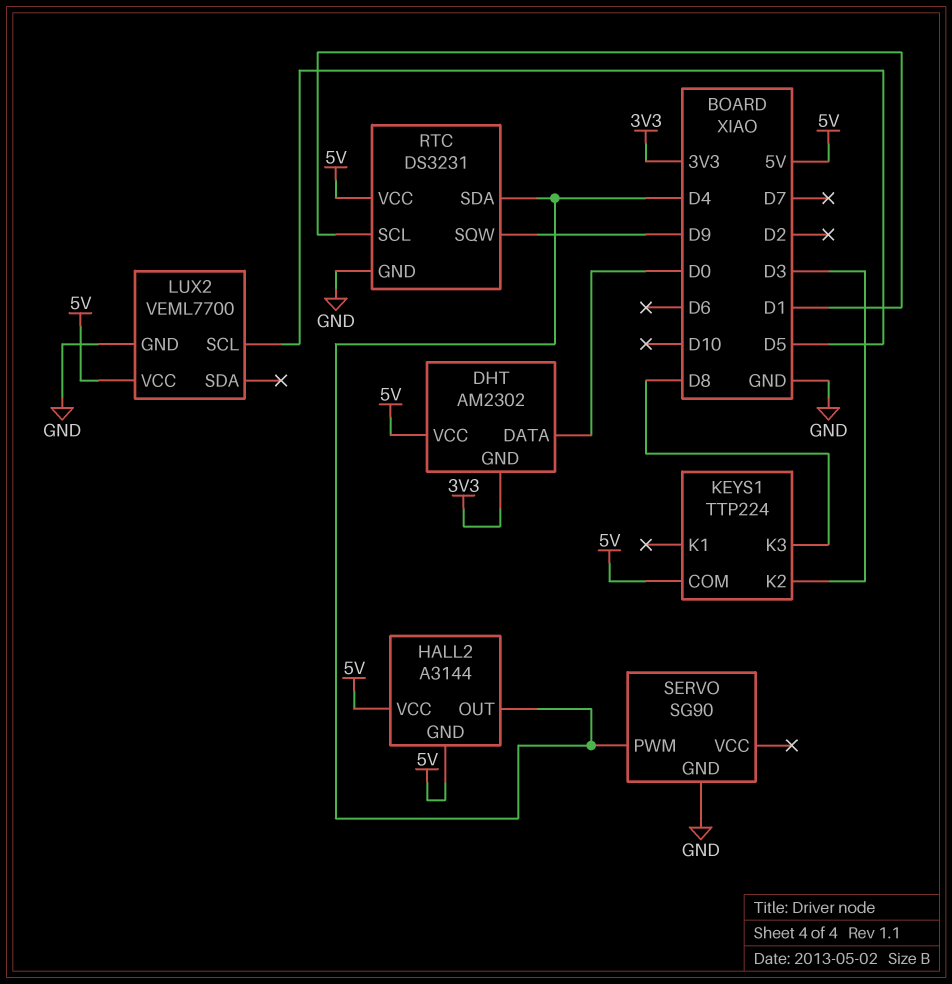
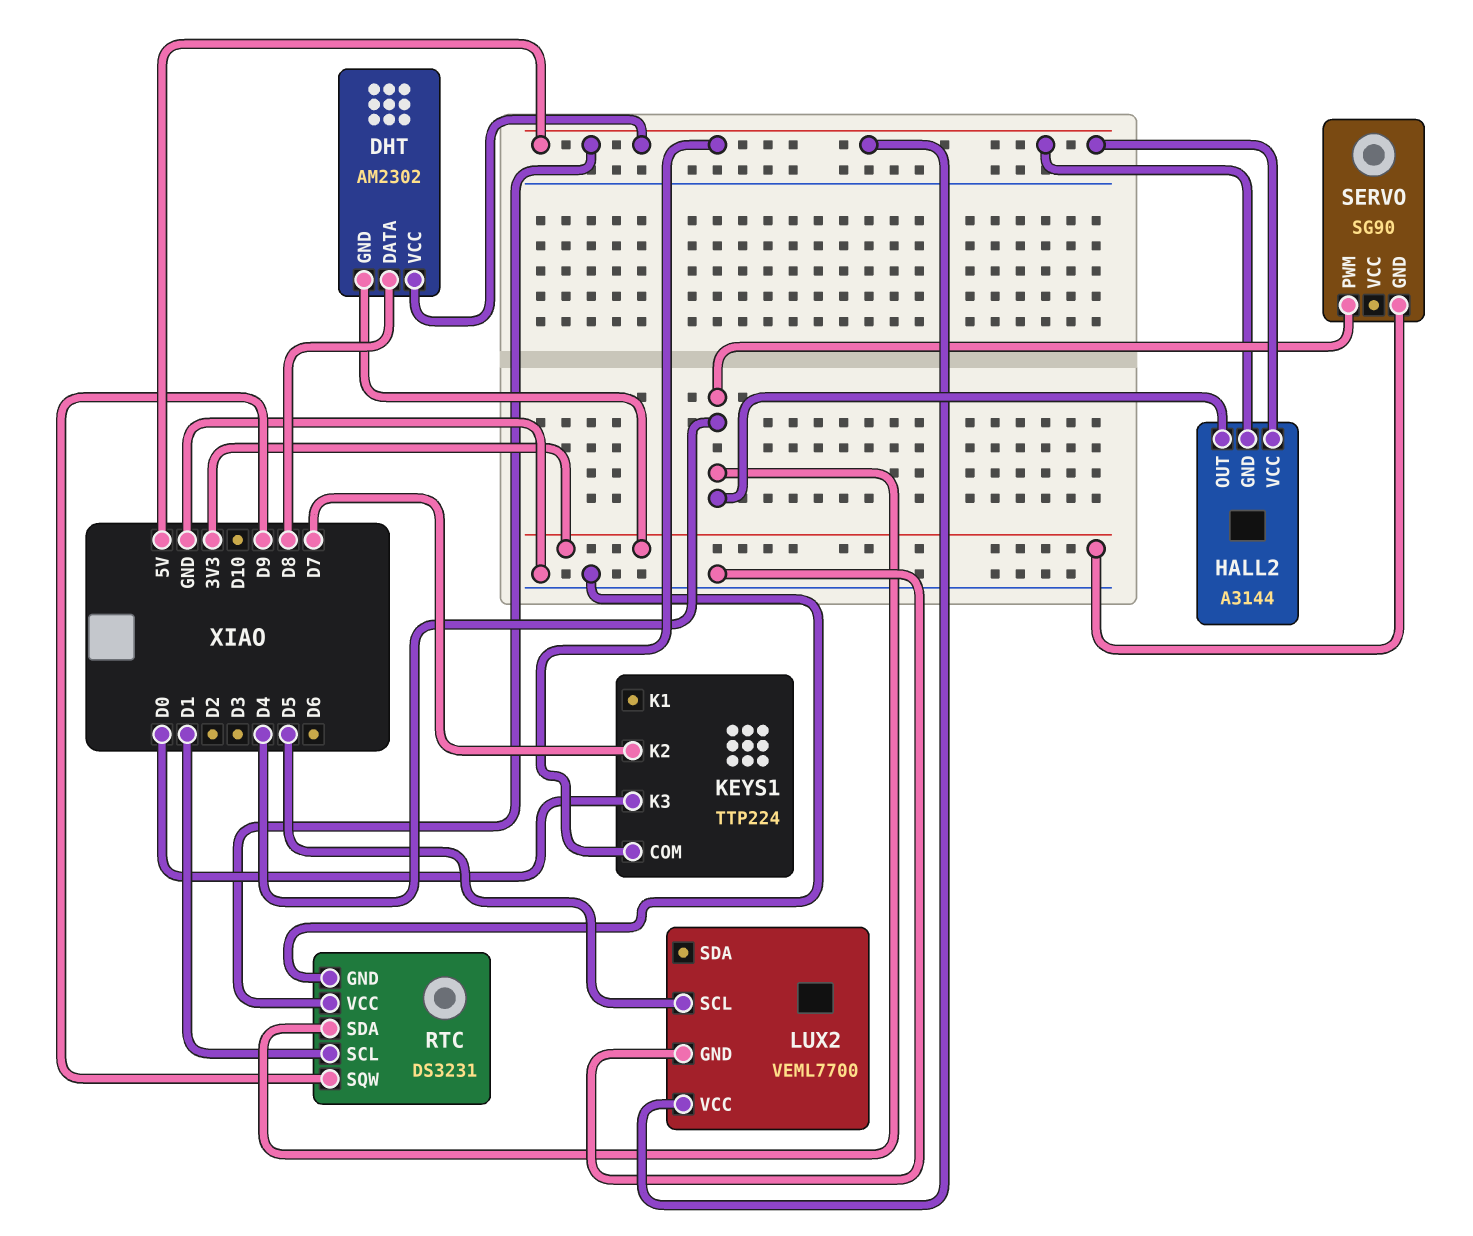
DHT pin DATA: D0 -> D8
KEYS1 pin K2: D3 -> D7
KEYS1 pin K3: D8 -> D0
SERVO pin GND: GND -> 3V3

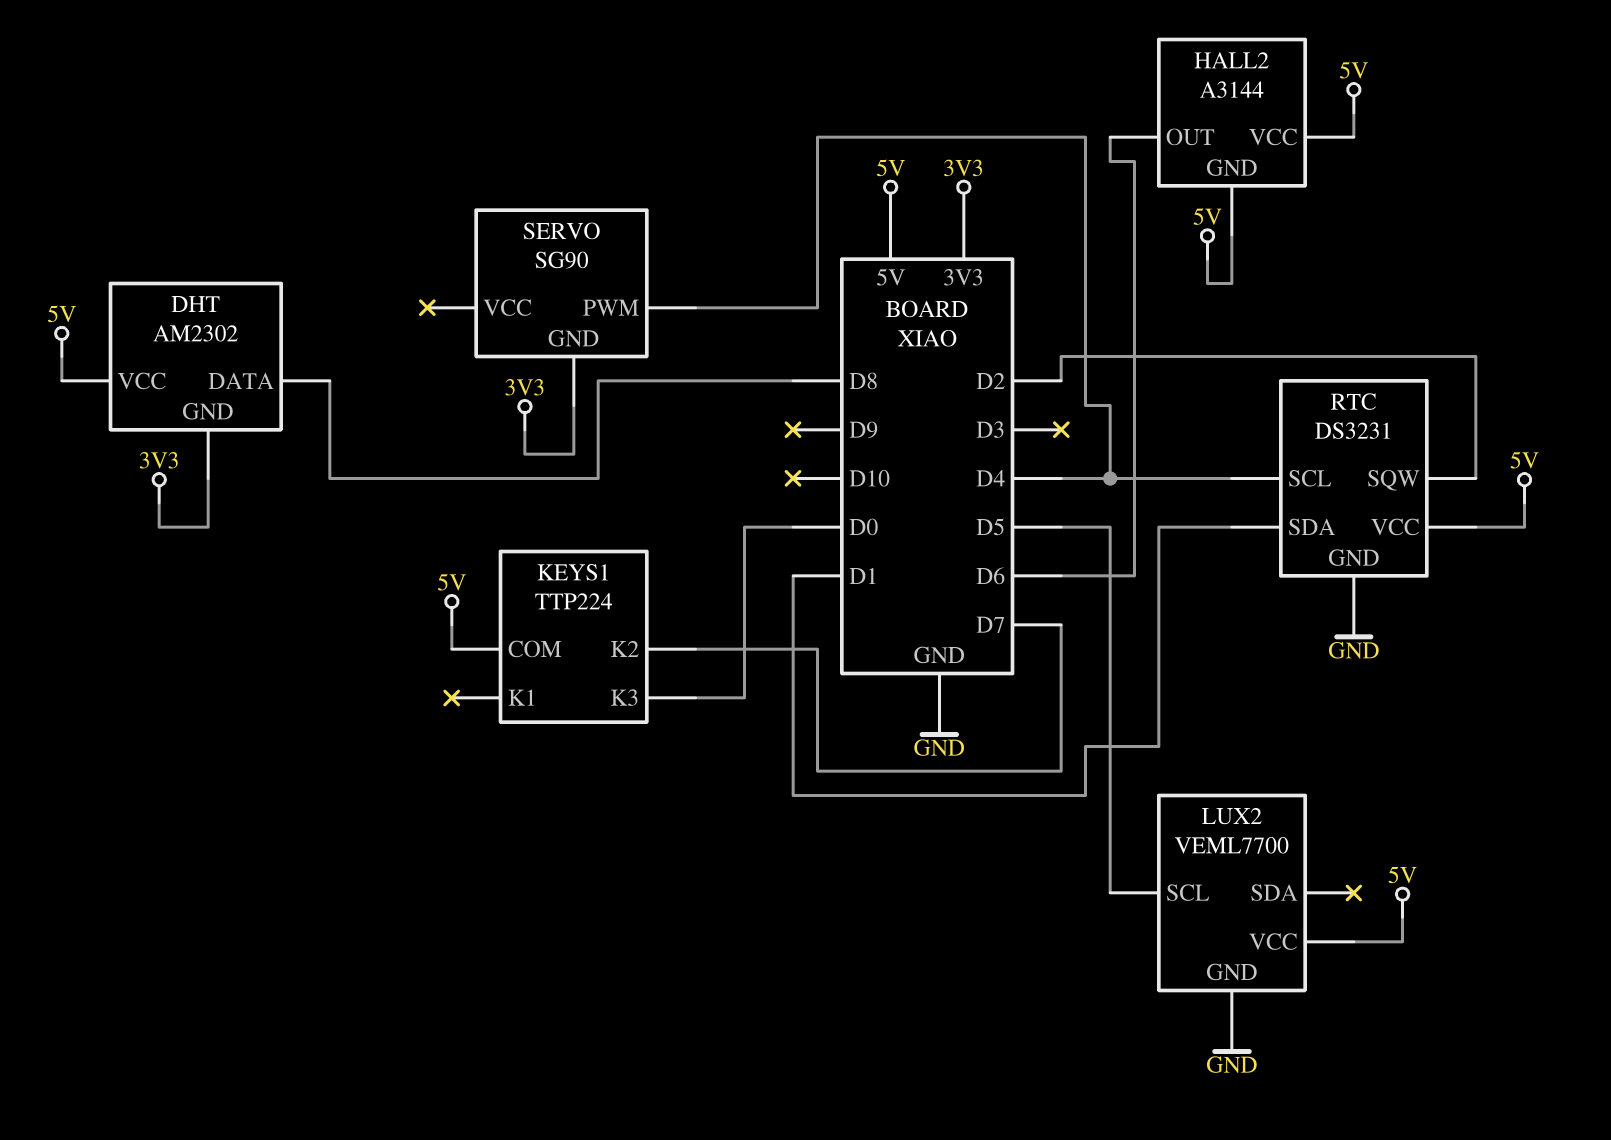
HALL2 pin OUT: D4 -> D6
RTC pin SCL: D1 -> D4
RTC pin SDA: D4 -> D1
RTC pin SQW: D9 -> D2

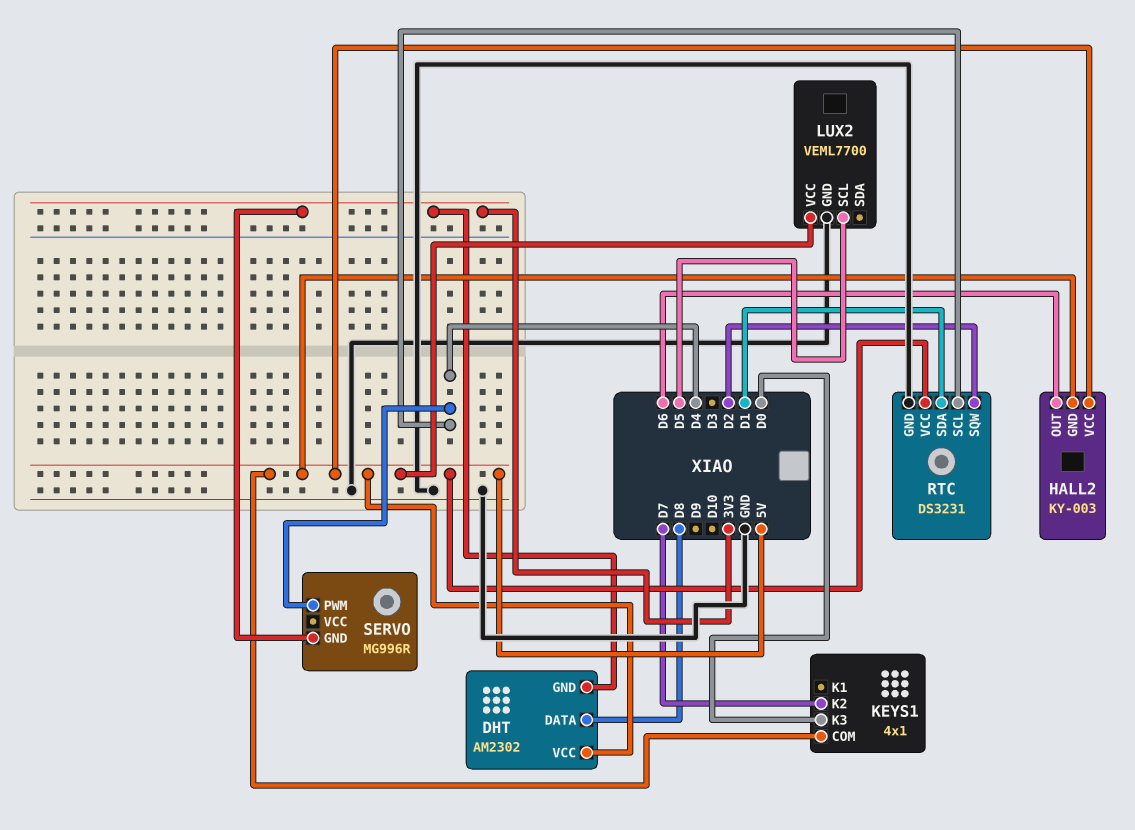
HALL2: A3144 -> KY-003
KEYS1: TTP224 -> 4x1
SERVO: SG90 -> MG996R

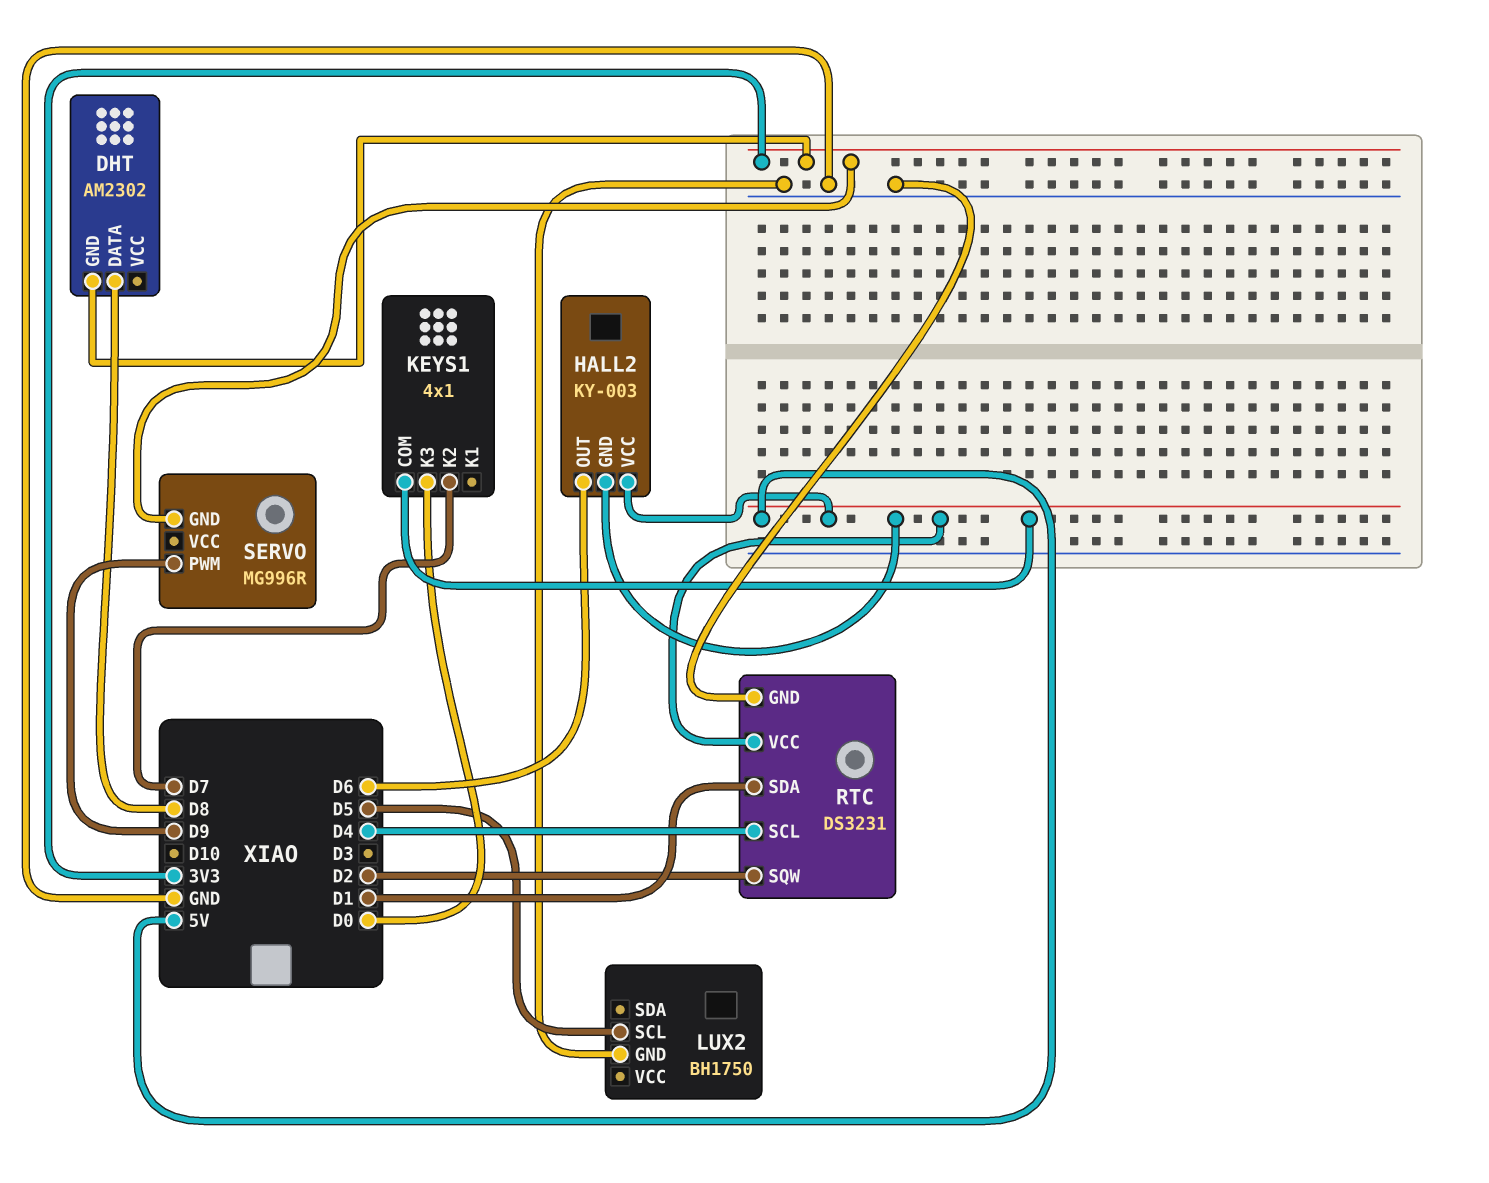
DHT pin VCC: 5V -> none
LUX2: VEML7700 -> BH1750
LUX2 pin VCC: 5V -> none
SERVO pin PWM: D4 -> D9

